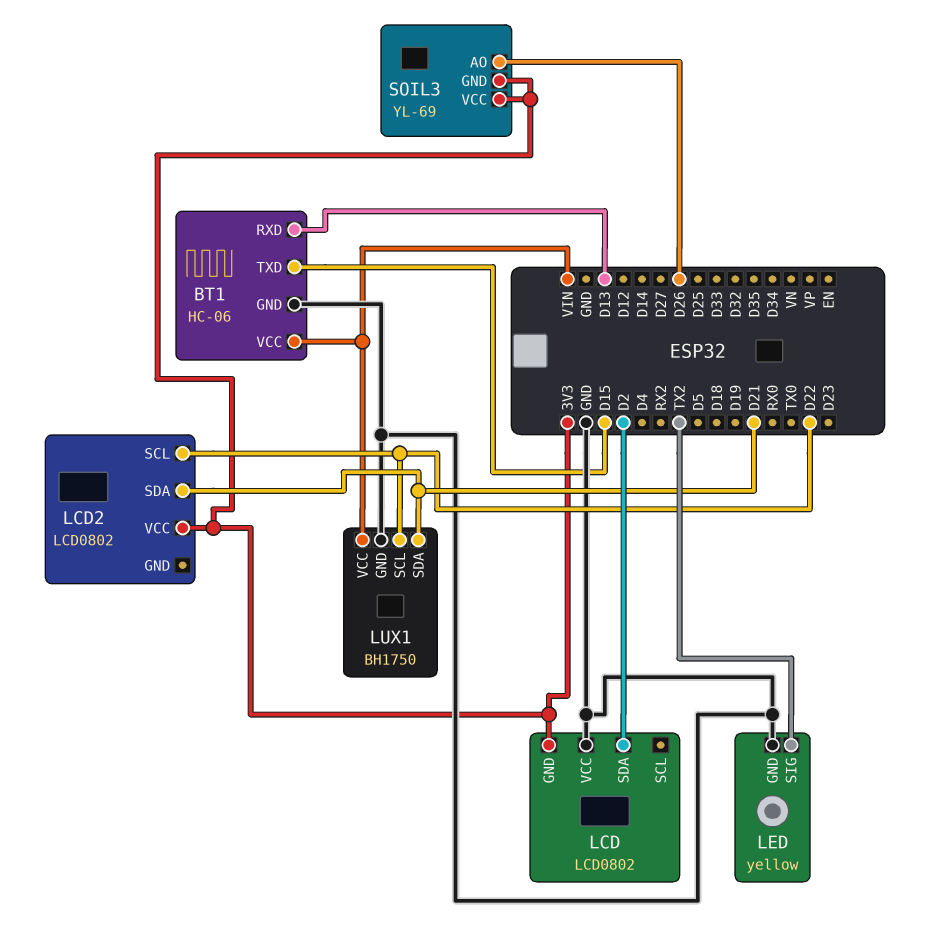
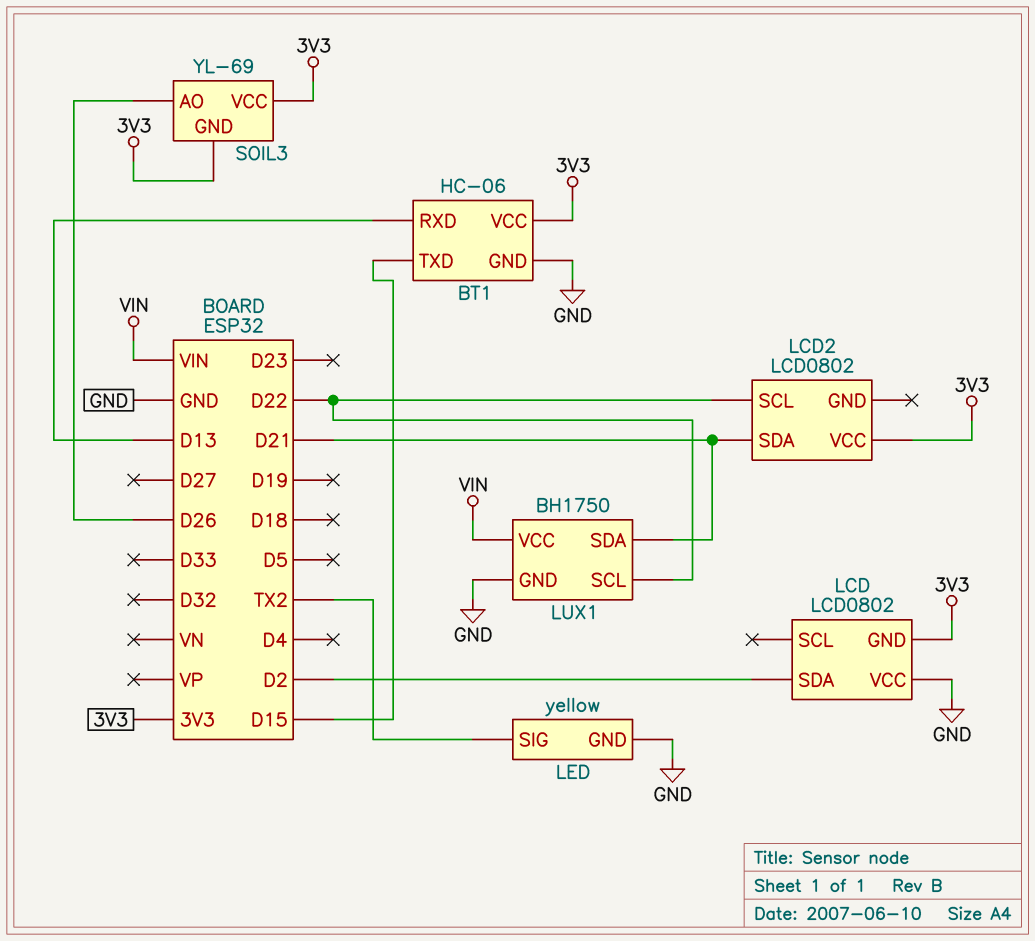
BT1 pin VCC: VIN -> 3V3

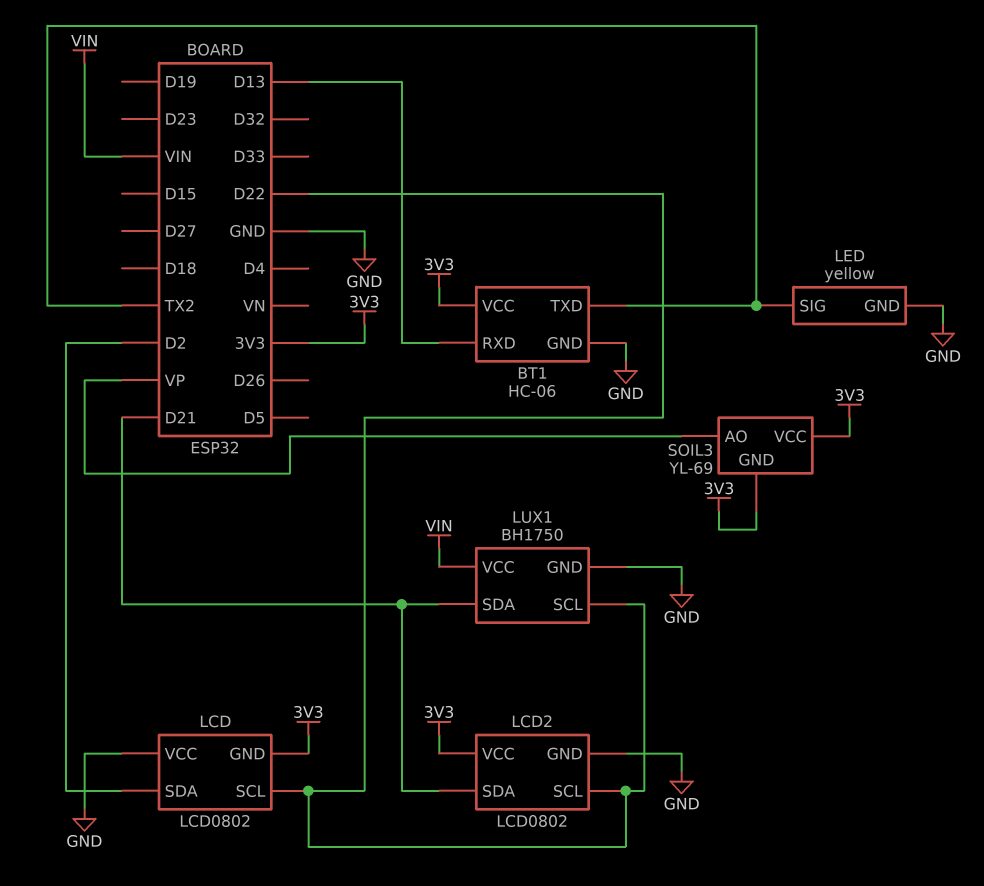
BT1 pin TXD: D15 -> TX2
LCD pin SCL: none -> D22
LCD2 pin GND: none -> GND
SOIL3 pin AO: D26 -> VP

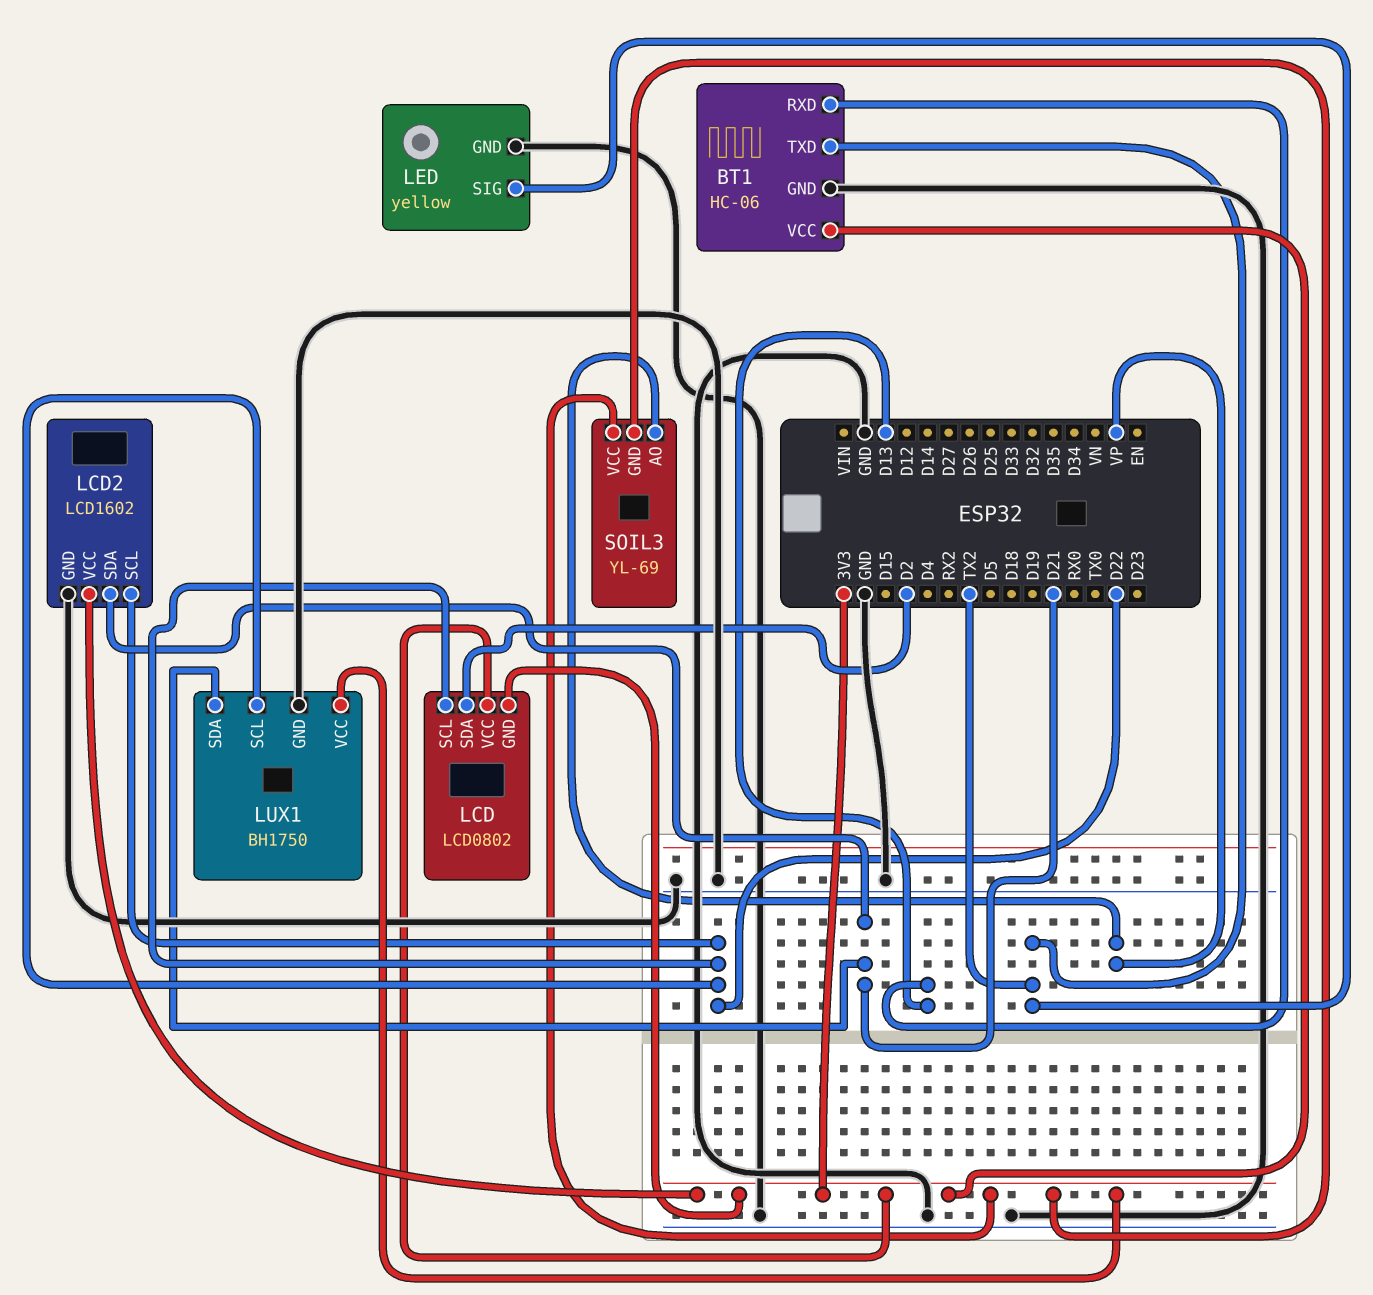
LCD pin VCC: GND -> 3V3
LCD2: LCD0802 -> LCD1602
LUX1 pin VCC: VIN -> 3V3

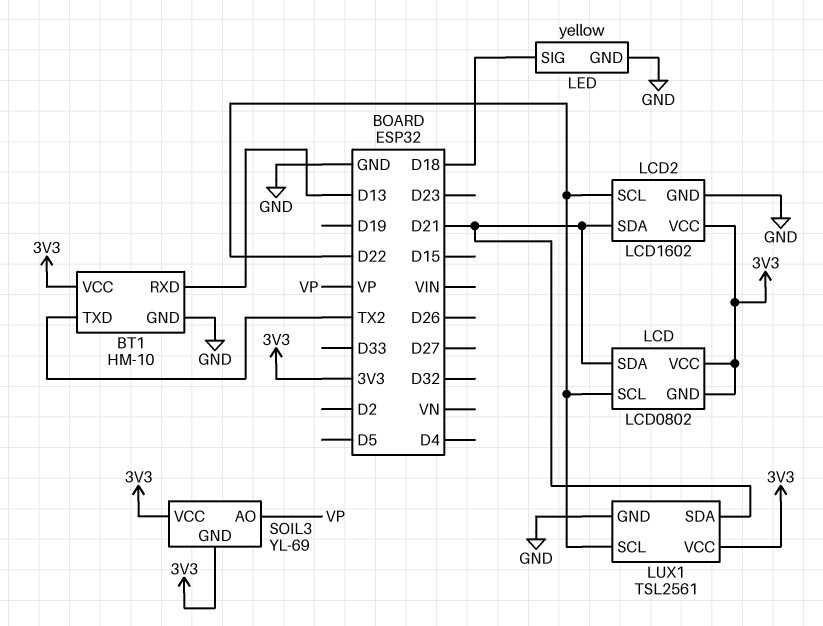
BT1: HC-06 -> HM-10
LCD pin SDA: D2 -> D21
LED pin SIG: TX2 -> D18
LUX1: BH1750 -> TSL2561

